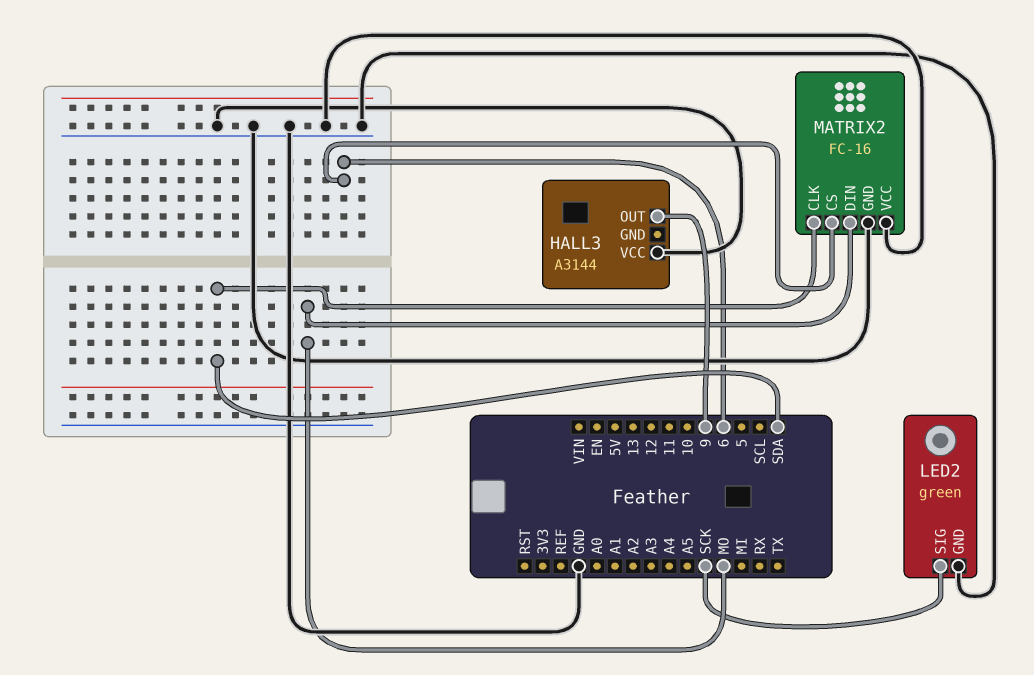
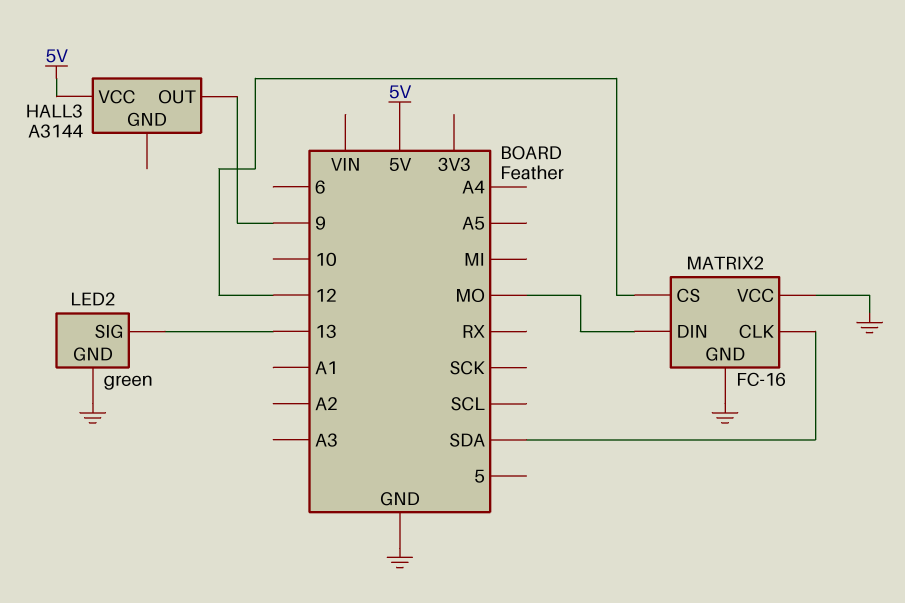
HALL3 pin VCC: GND -> 5V
LED2 pin SIG: SCK -> 13
MATRIX2 pin CS: 6 -> 12

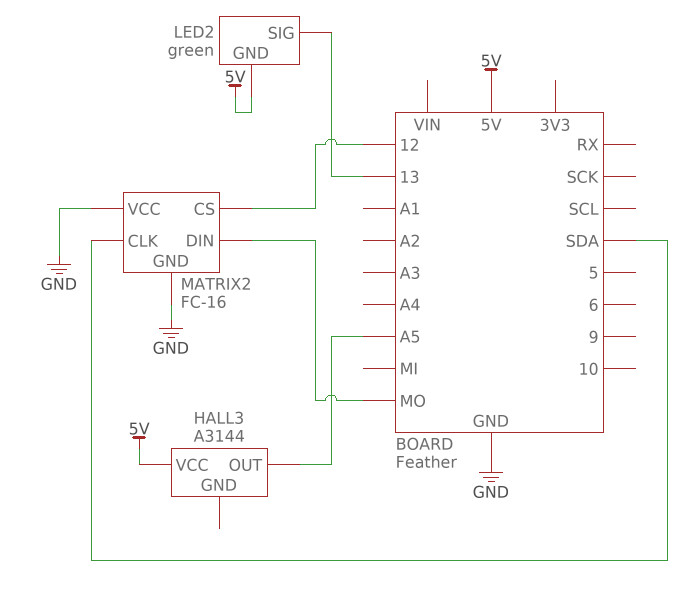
HALL3 pin OUT: 9 -> A5
LED2 pin GND: GND -> 5V

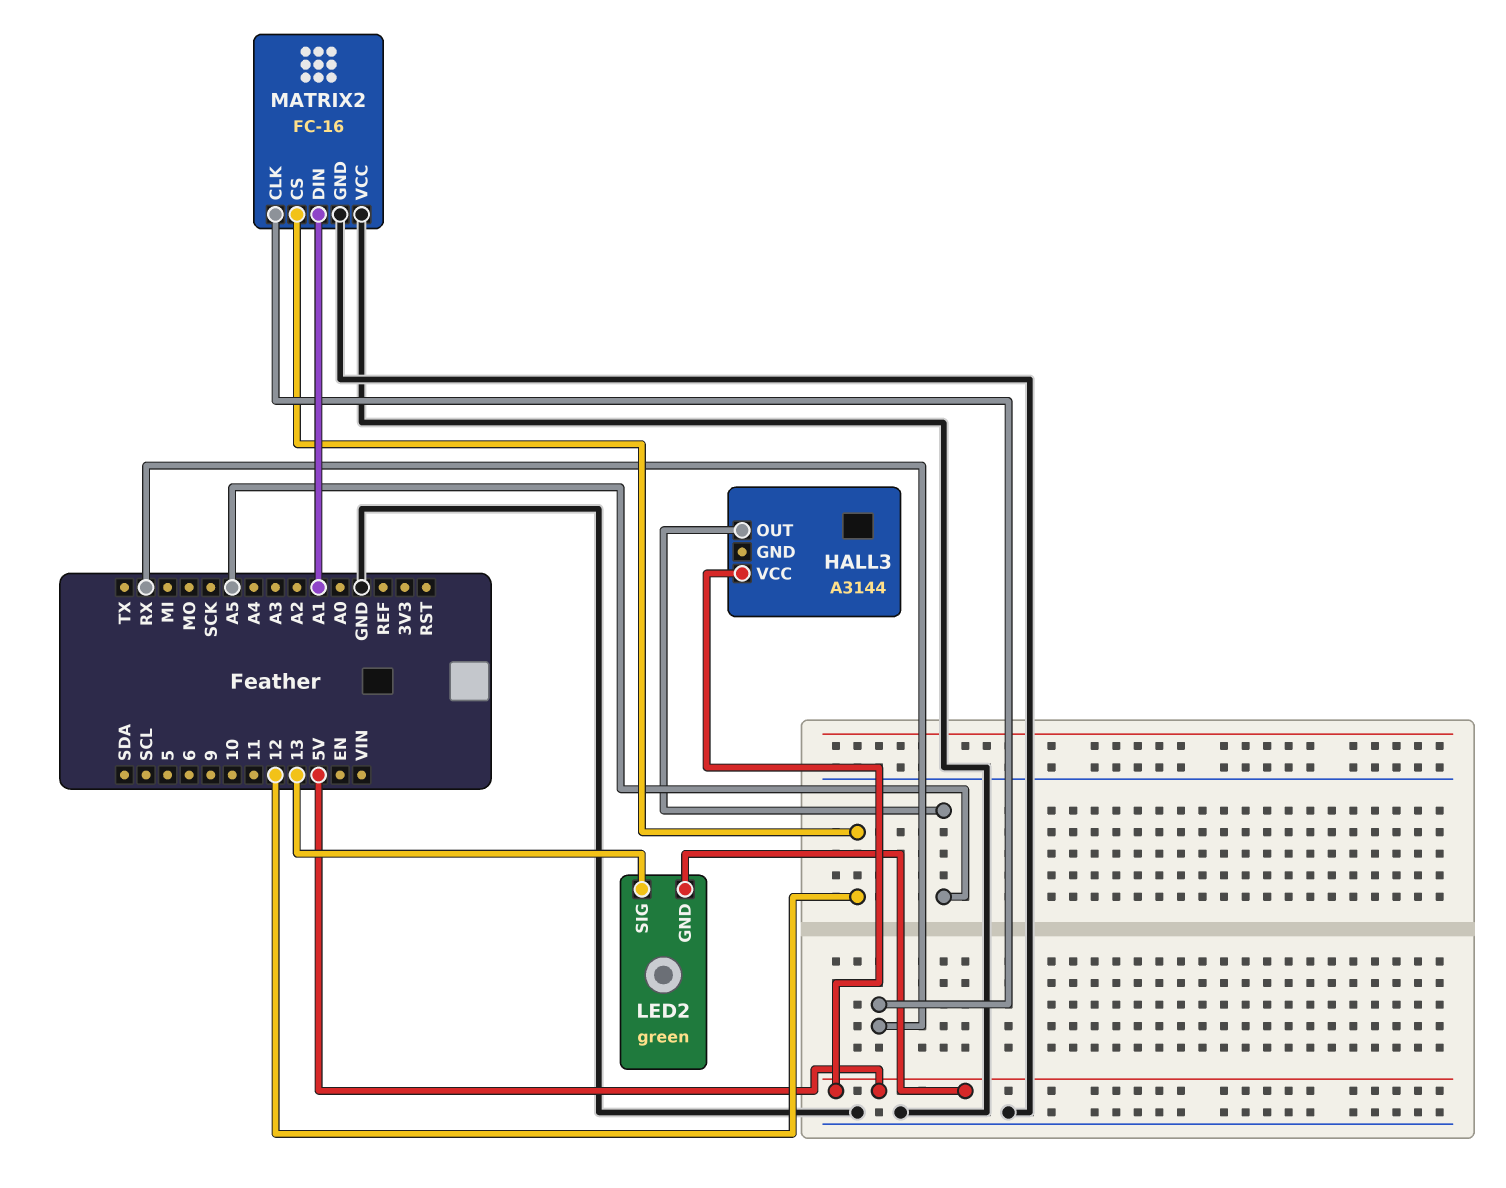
MATRIX2 pin CLK: SDA -> RX
MATRIX2 pin DIN: MO -> A1

